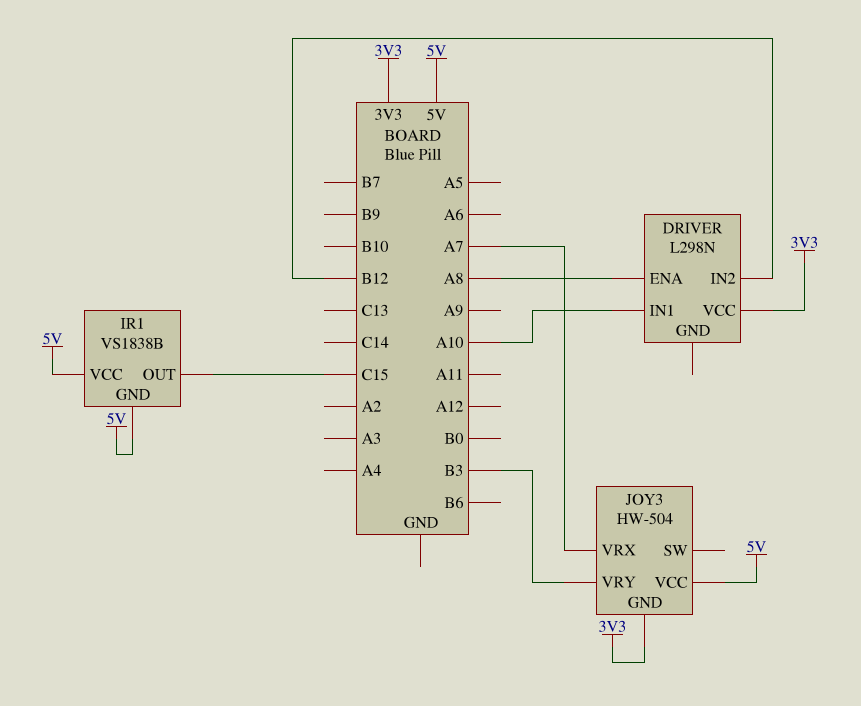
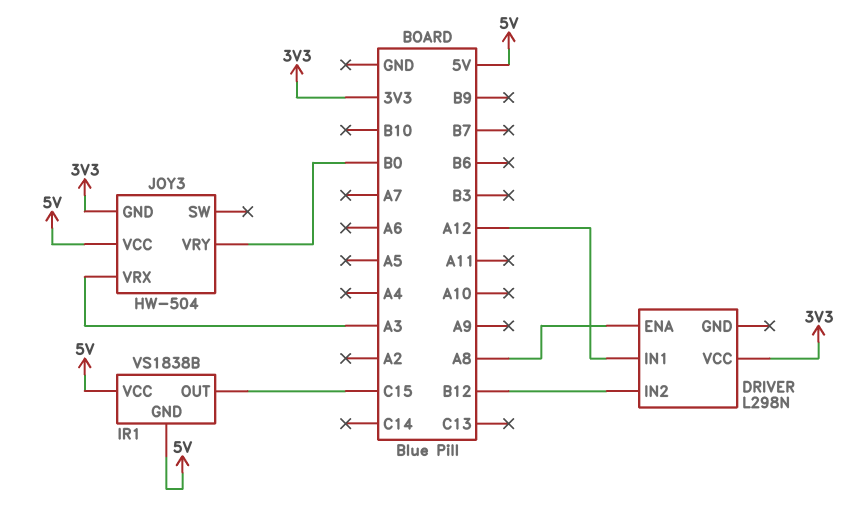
DRIVER pin IN1: A10 -> A12
JOY3 pin VRX: A7 -> A3
JOY3 pin VRY: B3 -> B0

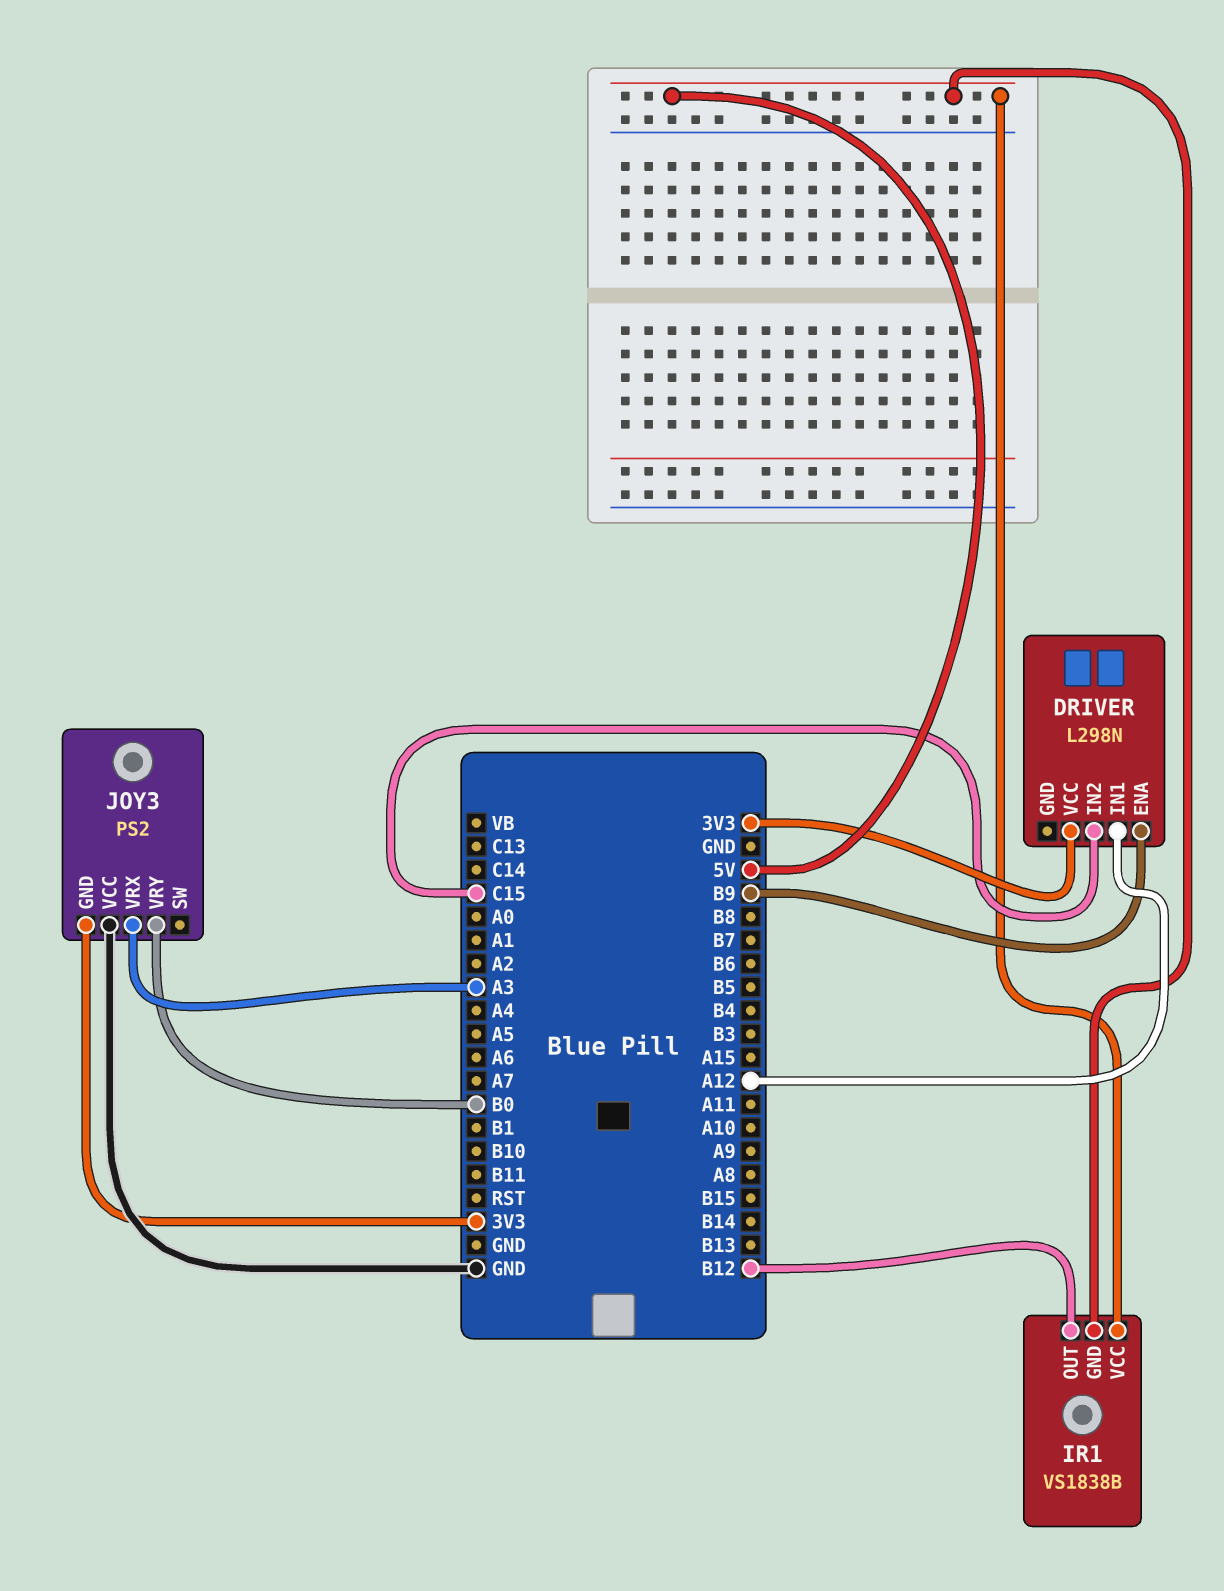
DRIVER pin ENA: A8 -> B9
DRIVER pin IN2: B12 -> C15
IR1 pin OUT: C15 -> B12
JOY3: HW-504 -> PS2
JOY3 pin VCC: 5V -> GND

